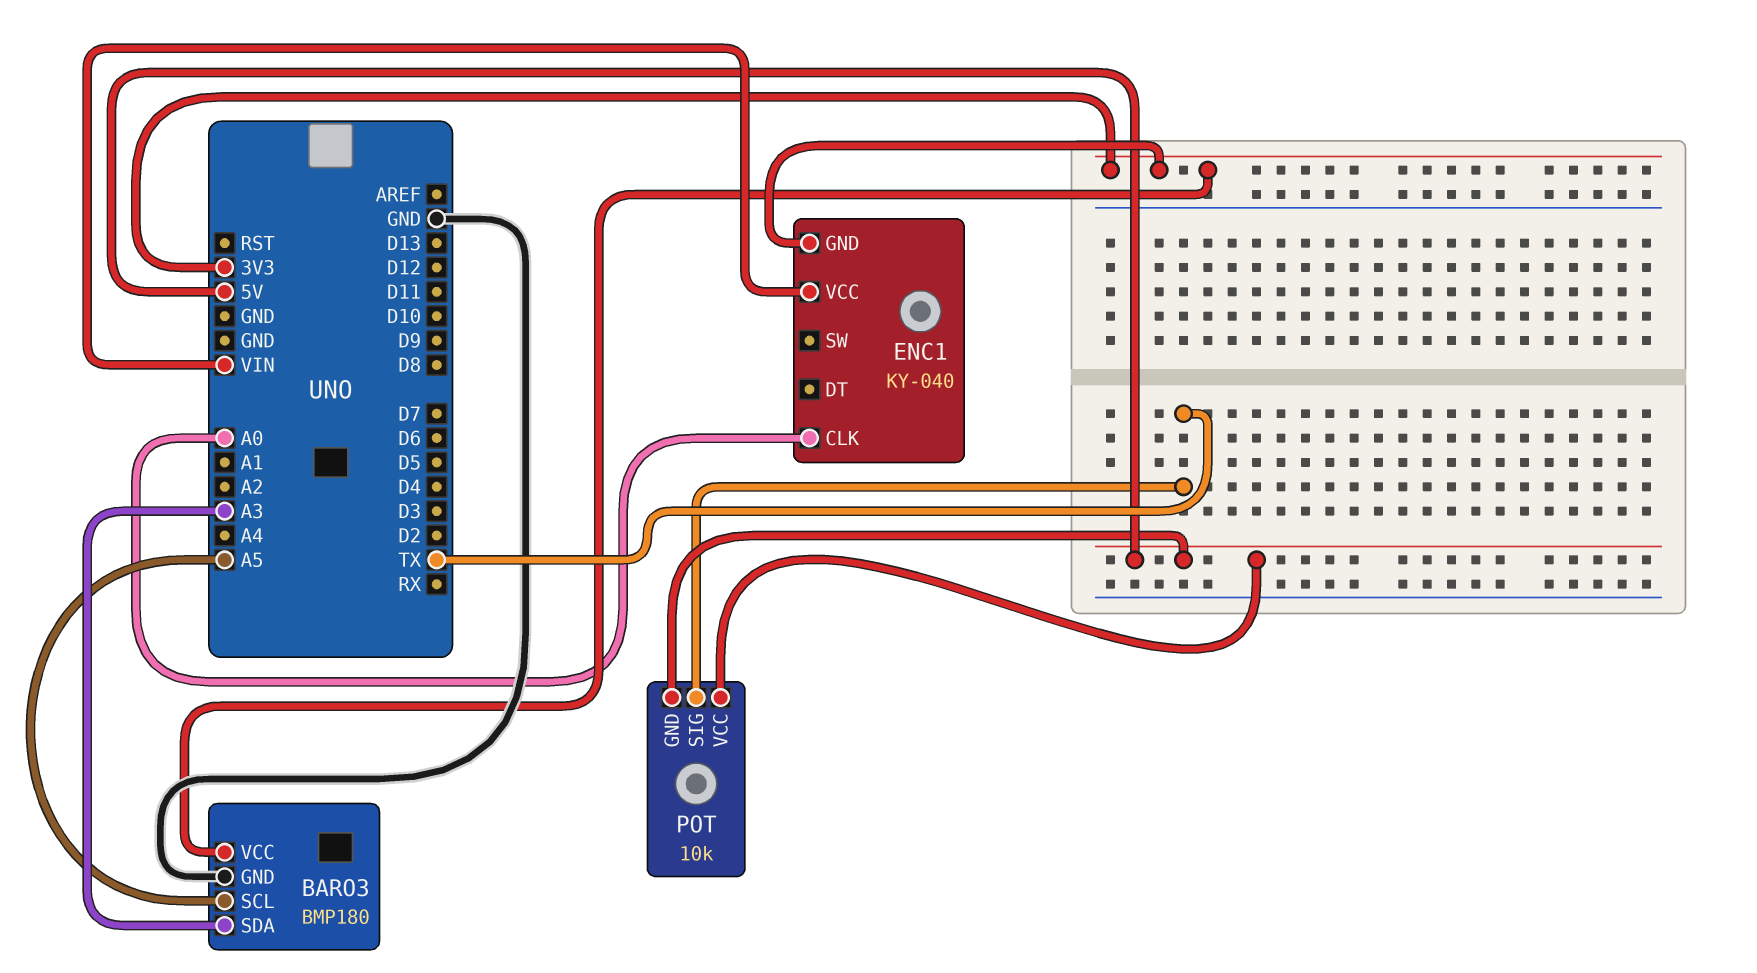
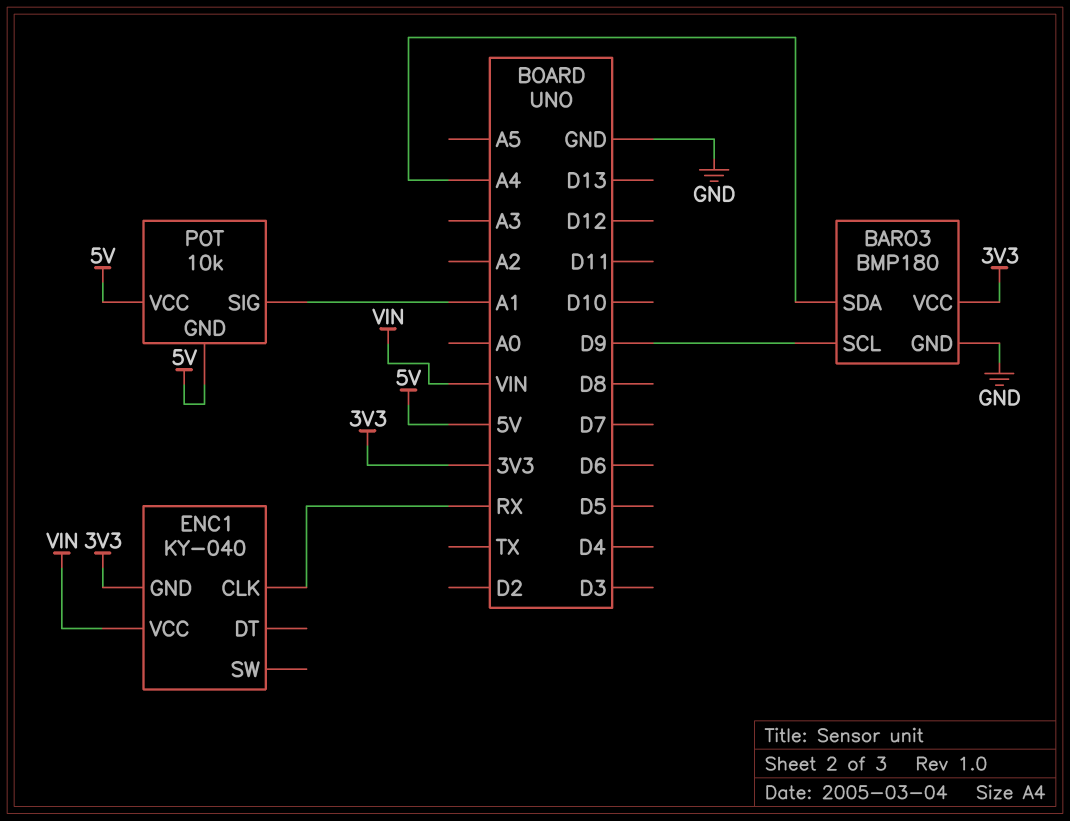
BARO3 pin SCL: A5 -> D9
BARO3 pin SDA: A3 -> A4
ENC1 pin CLK: A0 -> RX
POT pin SIG: TX -> A1

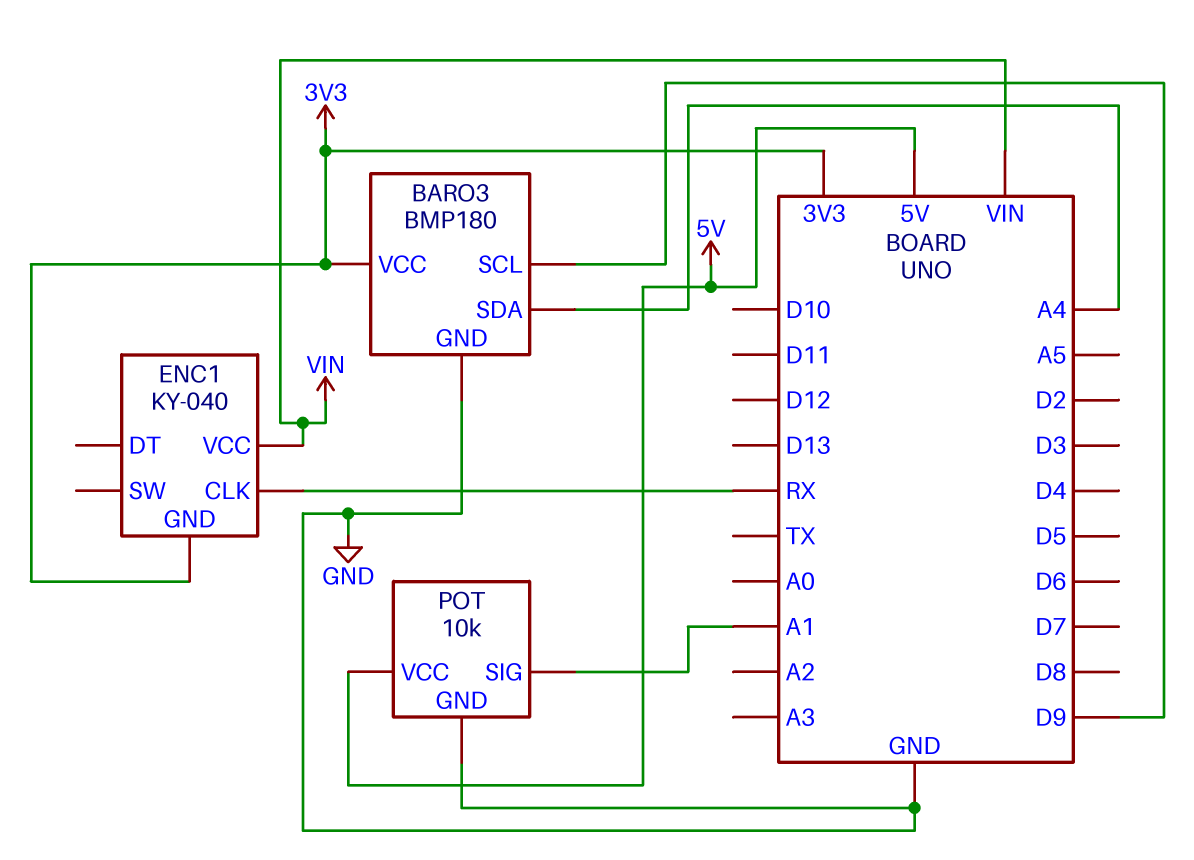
POT pin GND: 5V -> GND

